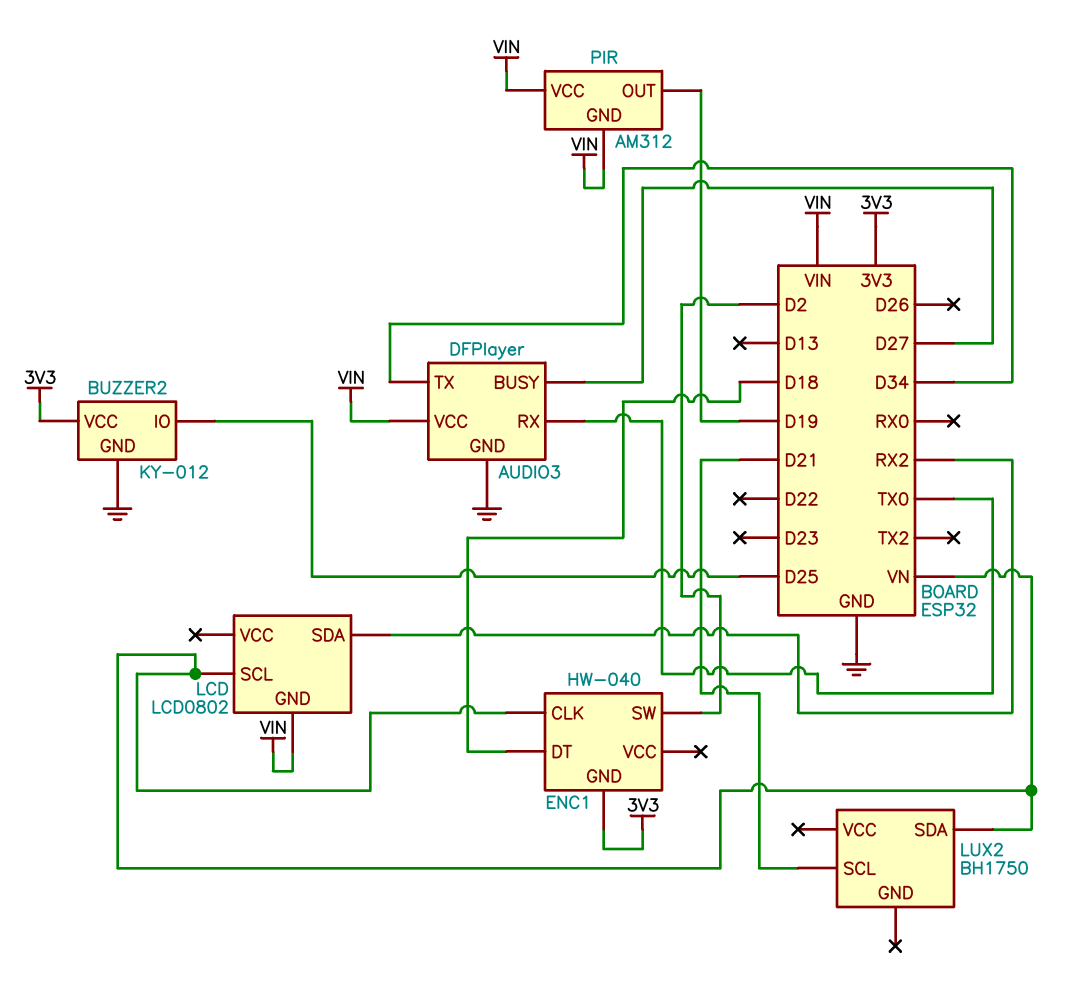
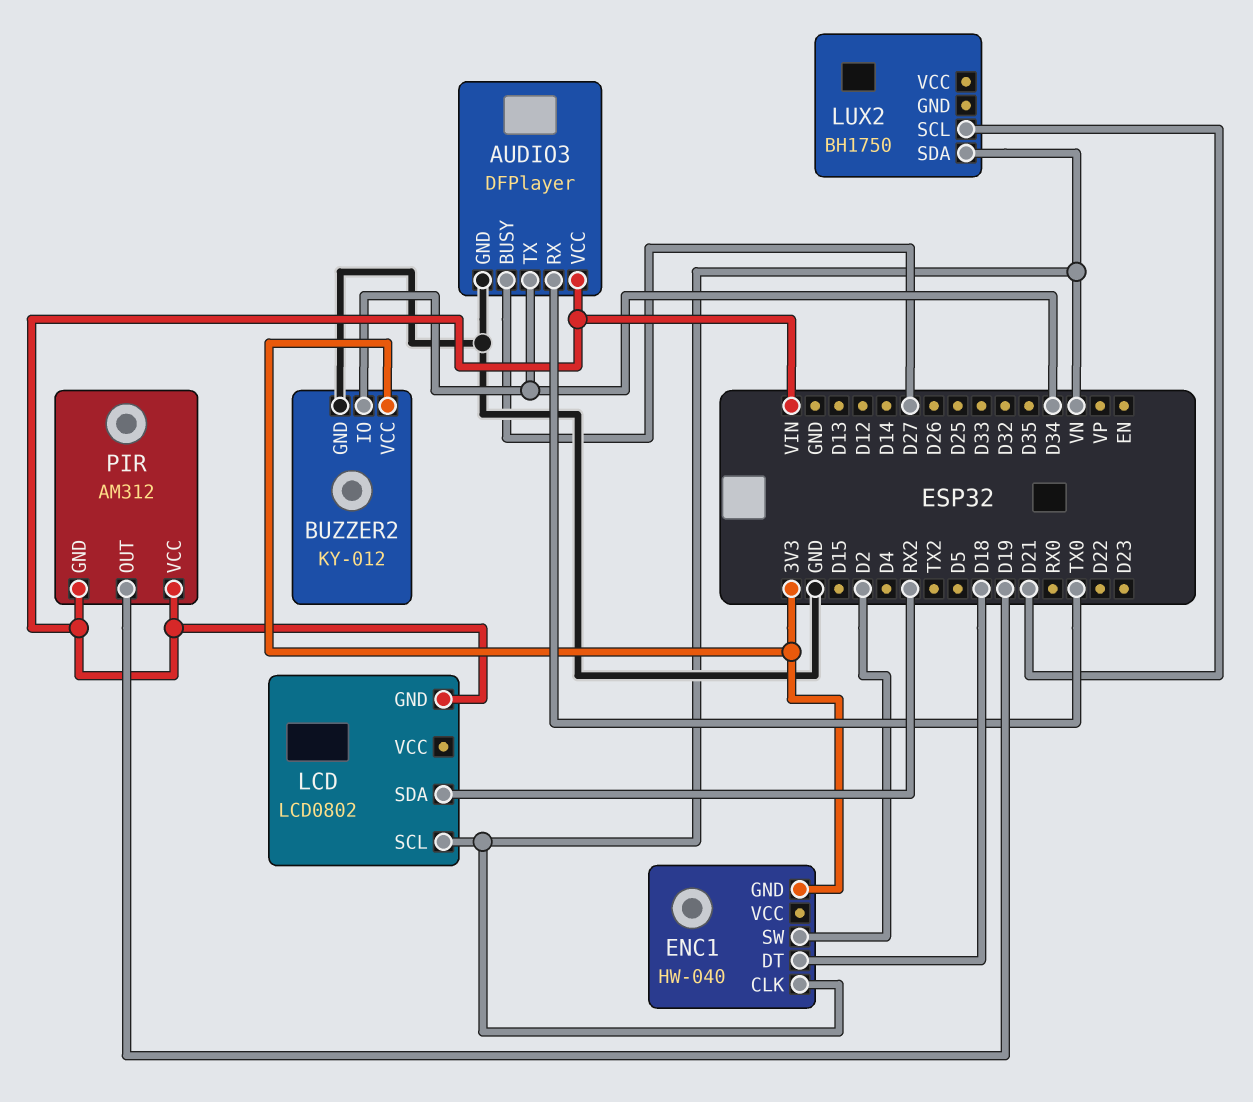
BUZZER2 pin IO: D25 -> D34

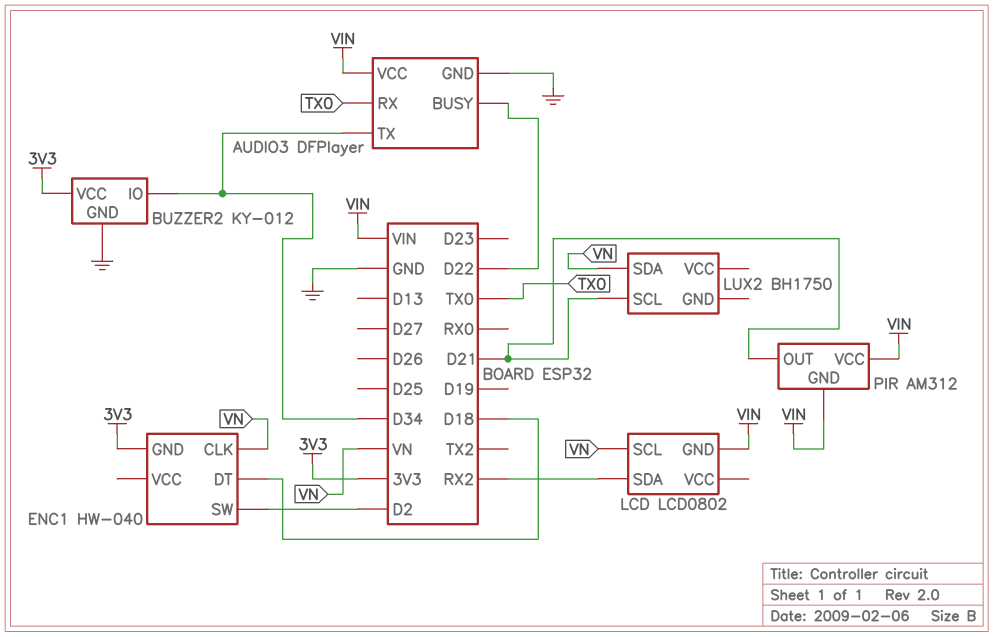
AUDIO3 pin BUSY: D27 -> D22
PIR pin OUT: D19 -> D21

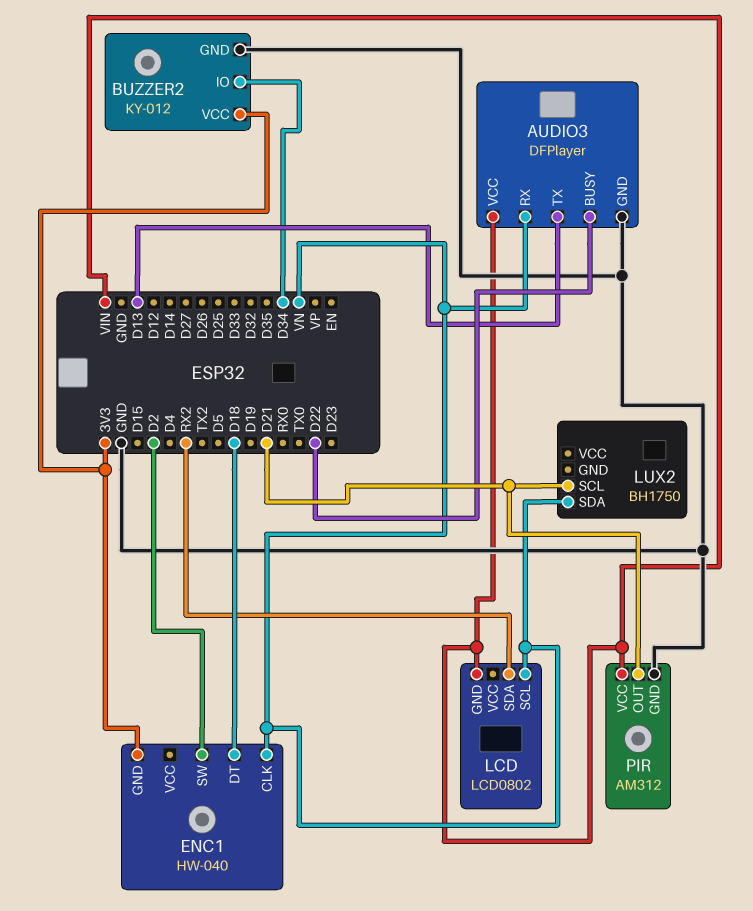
AUDIO3 pin RX: TX0 -> VN
AUDIO3 pin TX: D34 -> D13
PIR pin GND: VIN -> GND

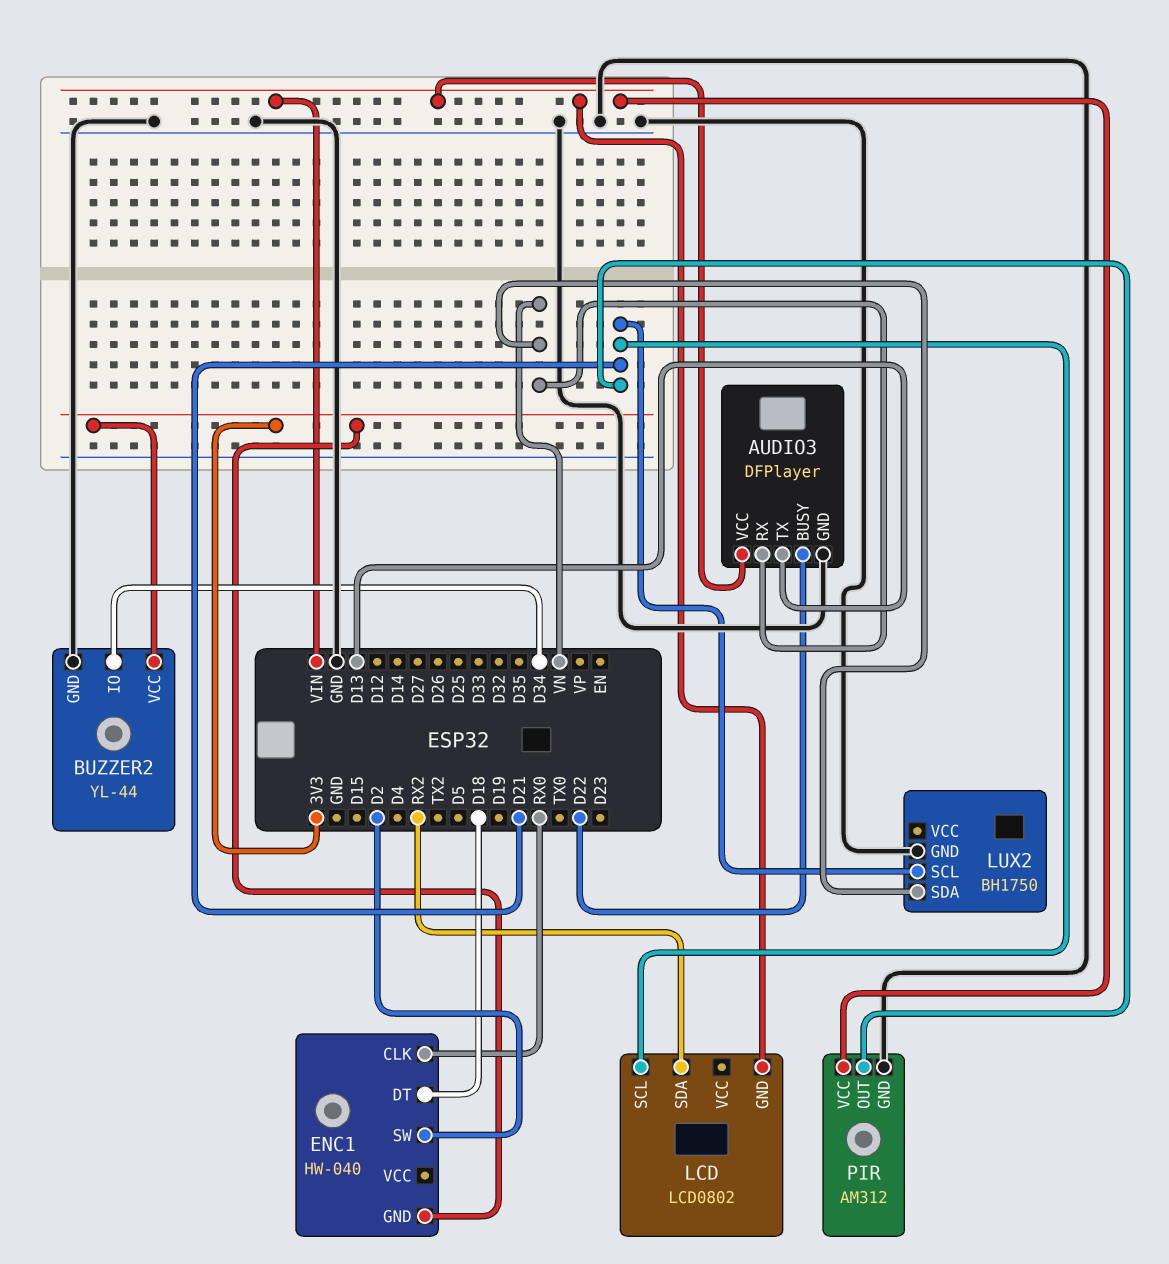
BUZZER2: KY-012 -> YL-44
ENC1 pin CLK: VN -> RX0
LCD pin SCL: VN -> D21
LUX2 pin GND: none -> GND

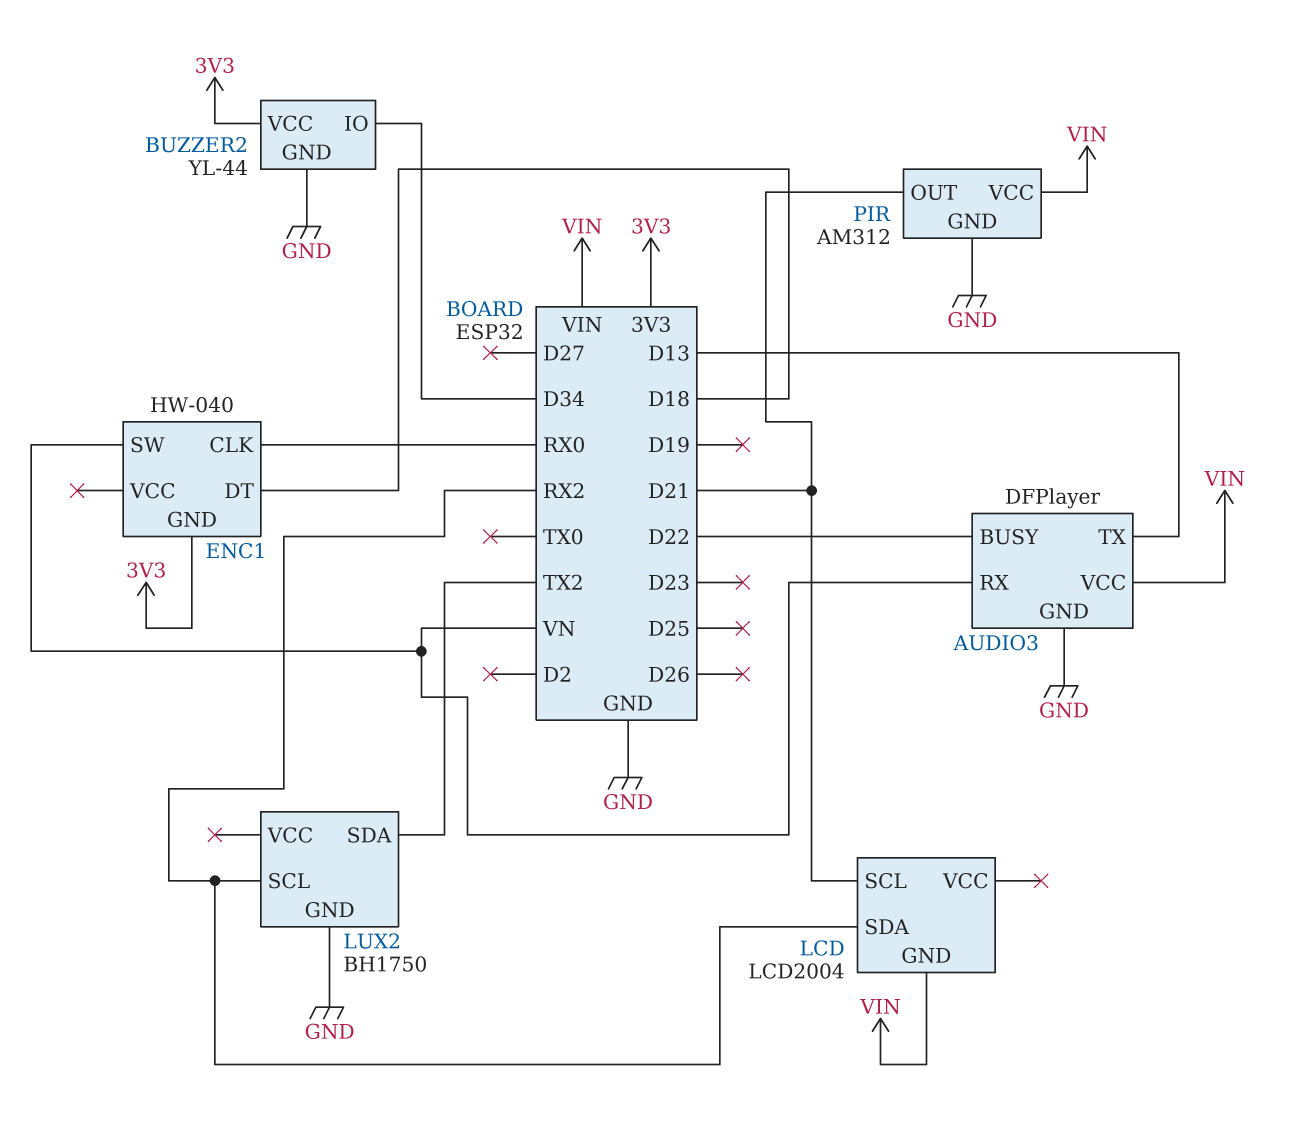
ENC1 pin SW: D2 -> VN
LCD: LCD0802 -> LCD2004
LUX2 pin SCL: D21 -> RX2
LUX2 pin SDA: VN -> TX2

